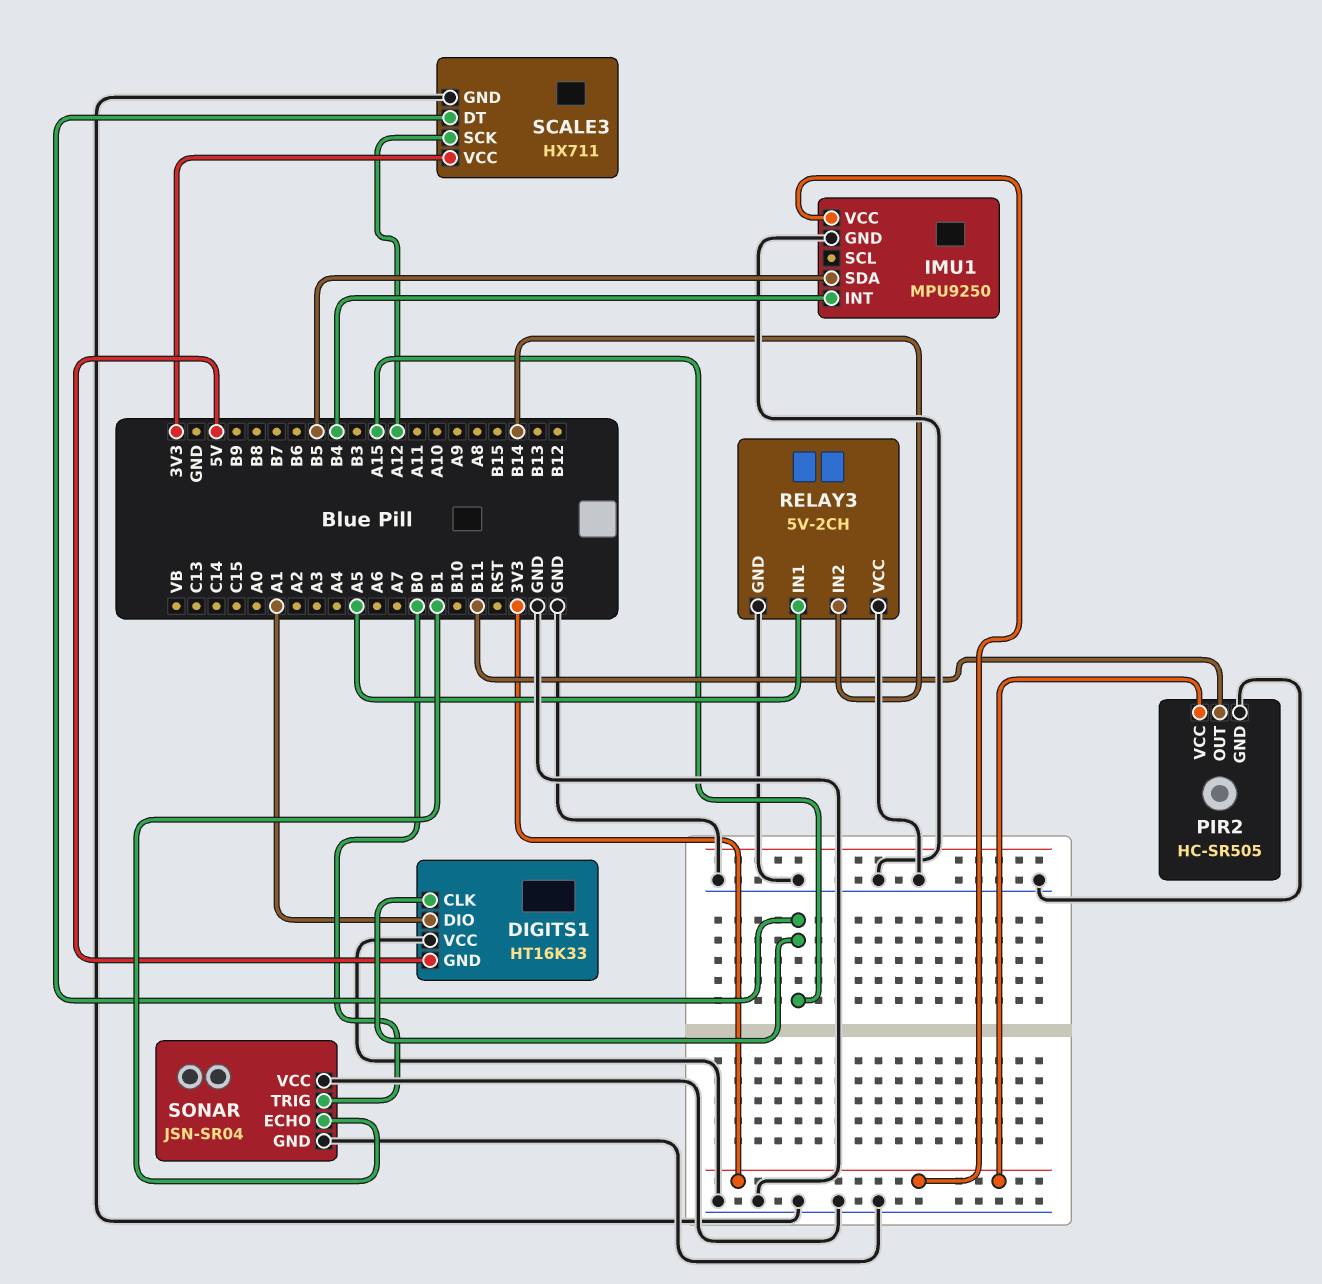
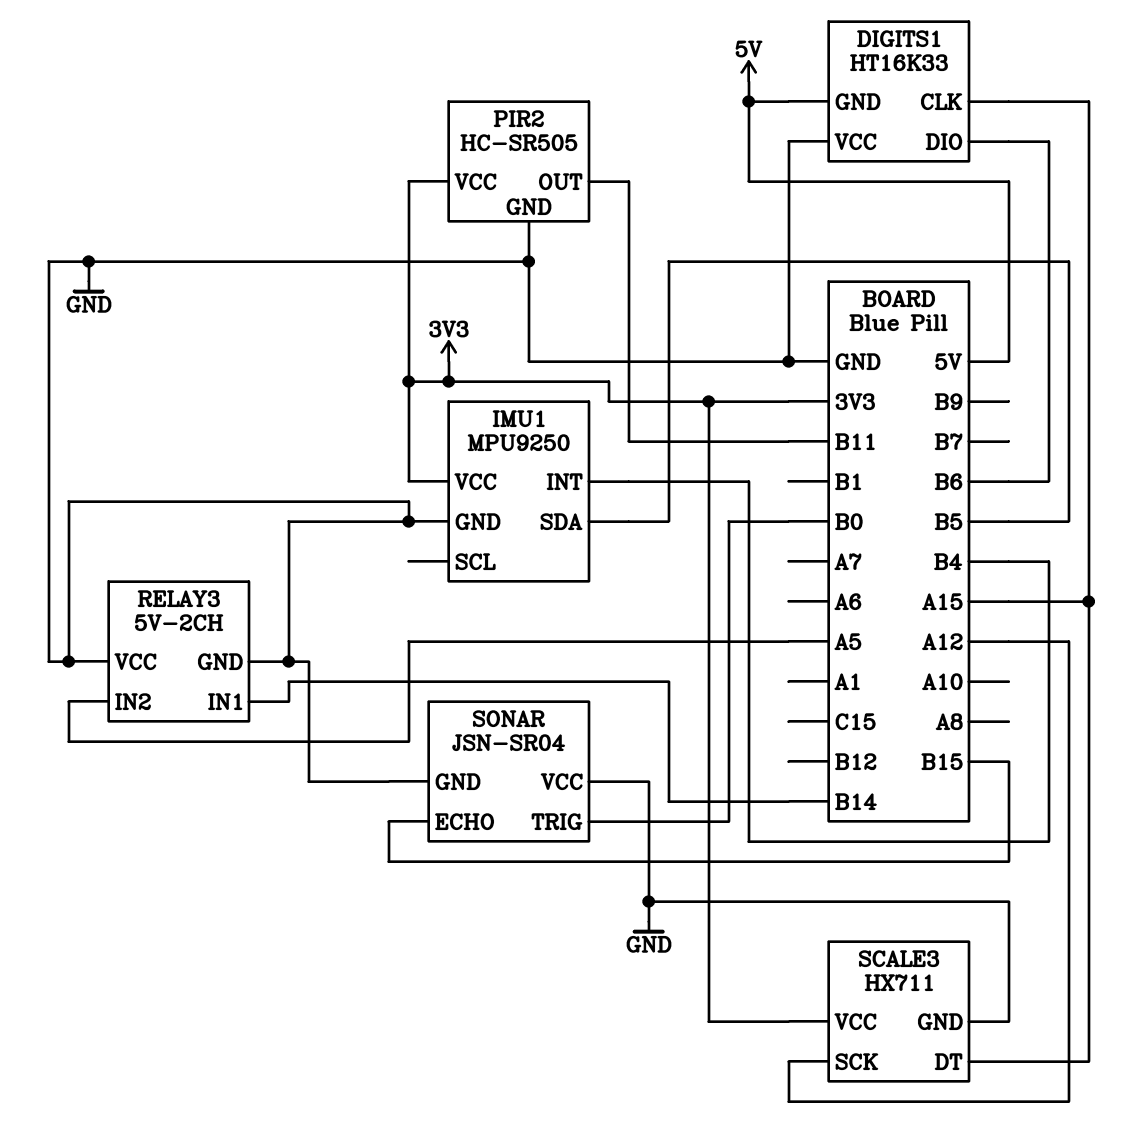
DIGITS1 pin DIO: A1 -> B6
RELAY3 pin IN1: A5 -> B14
RELAY3 pin IN2: B14 -> A5
SONAR pin ECHO: B1 -> B15

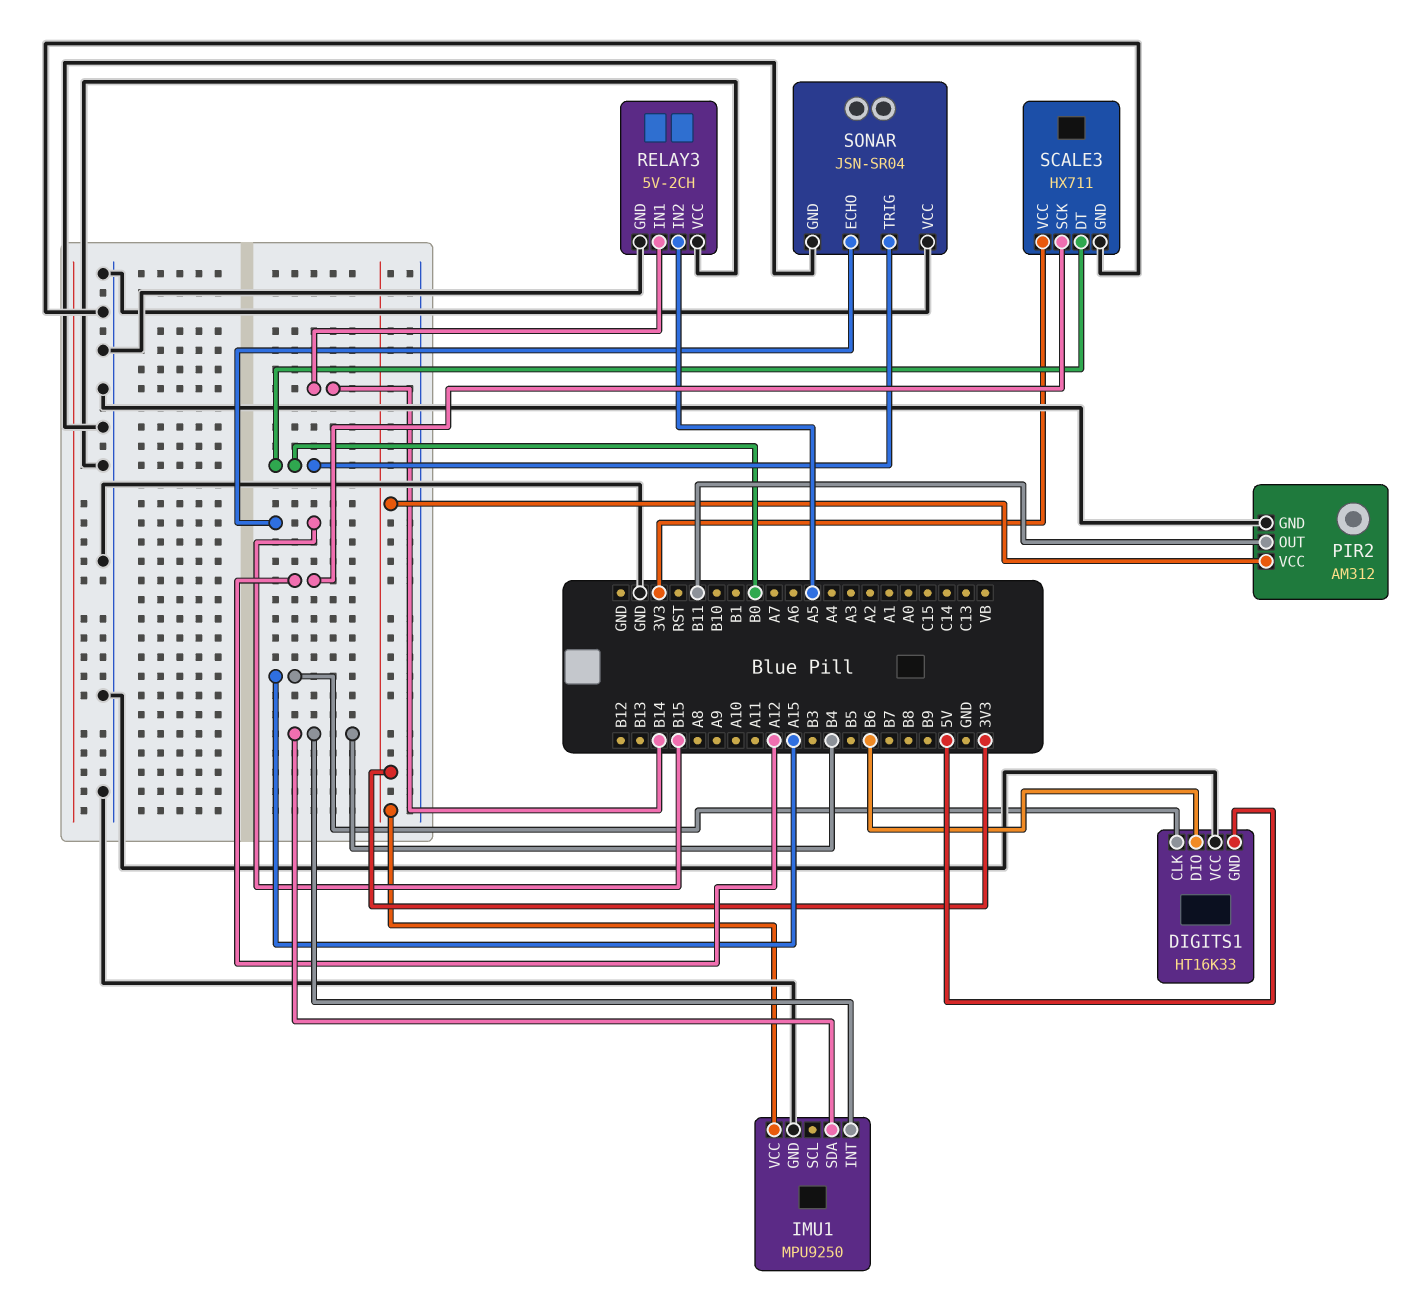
IMU1 pin SDA: B5 -> B4
PIR2: HC-SR505 -> AM312
SCALE3 pin DT: A15 -> B0

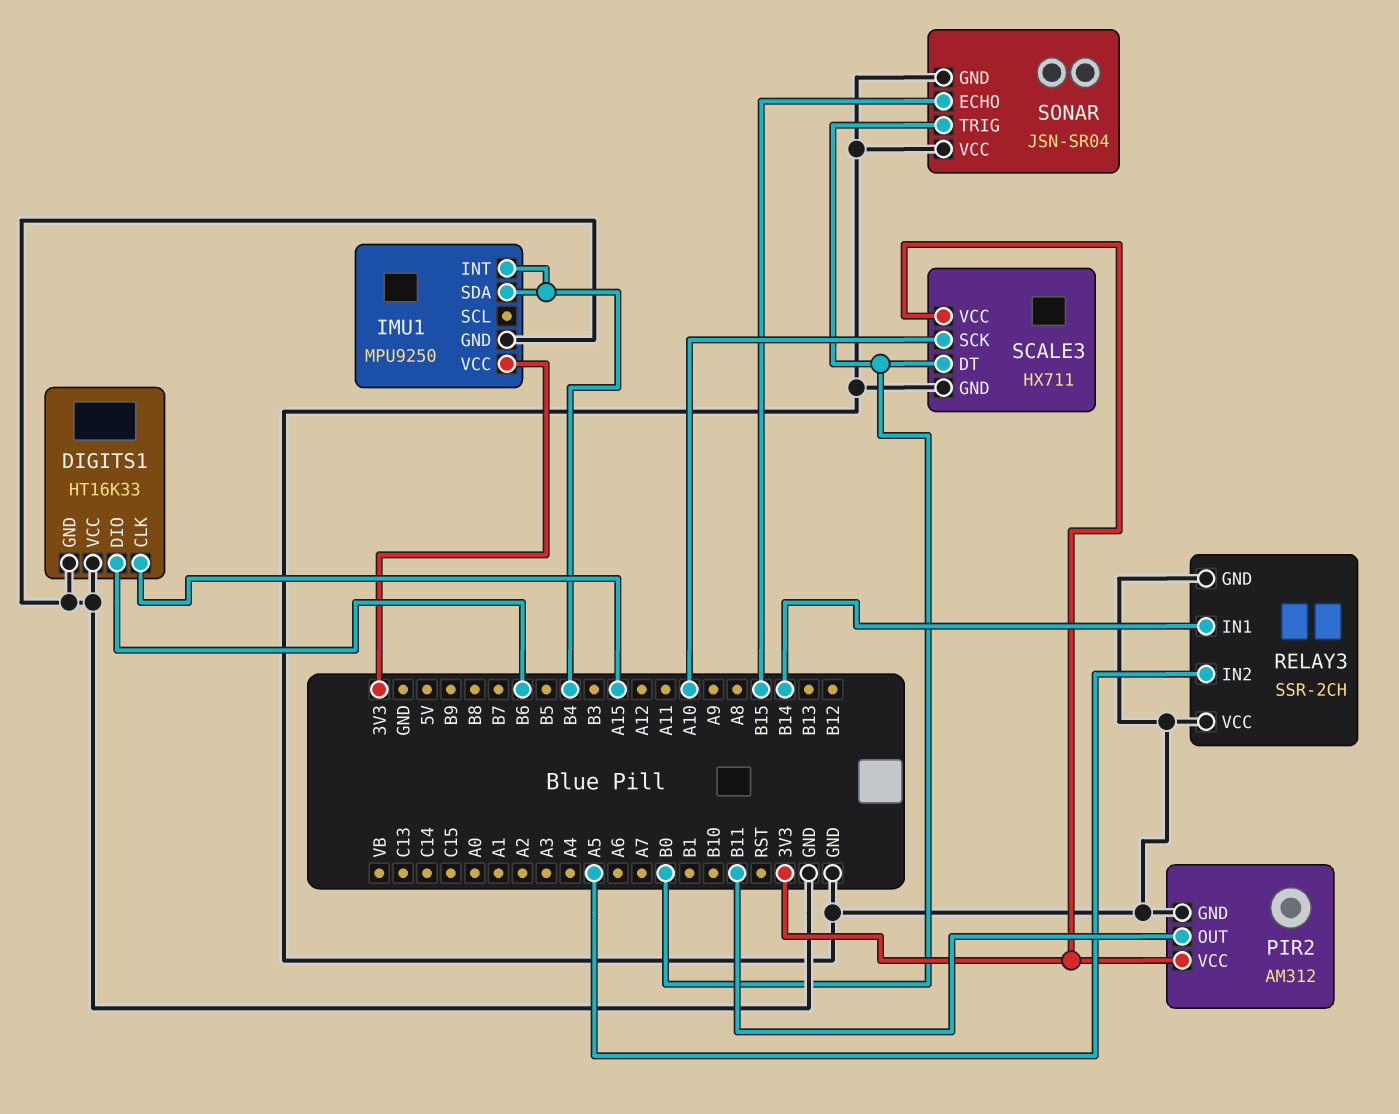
DIGITS1 pin GND: 5V -> GND
RELAY3: 5V-2CH -> SSR-2CH
SCALE3 pin SCK: A12 -> A10

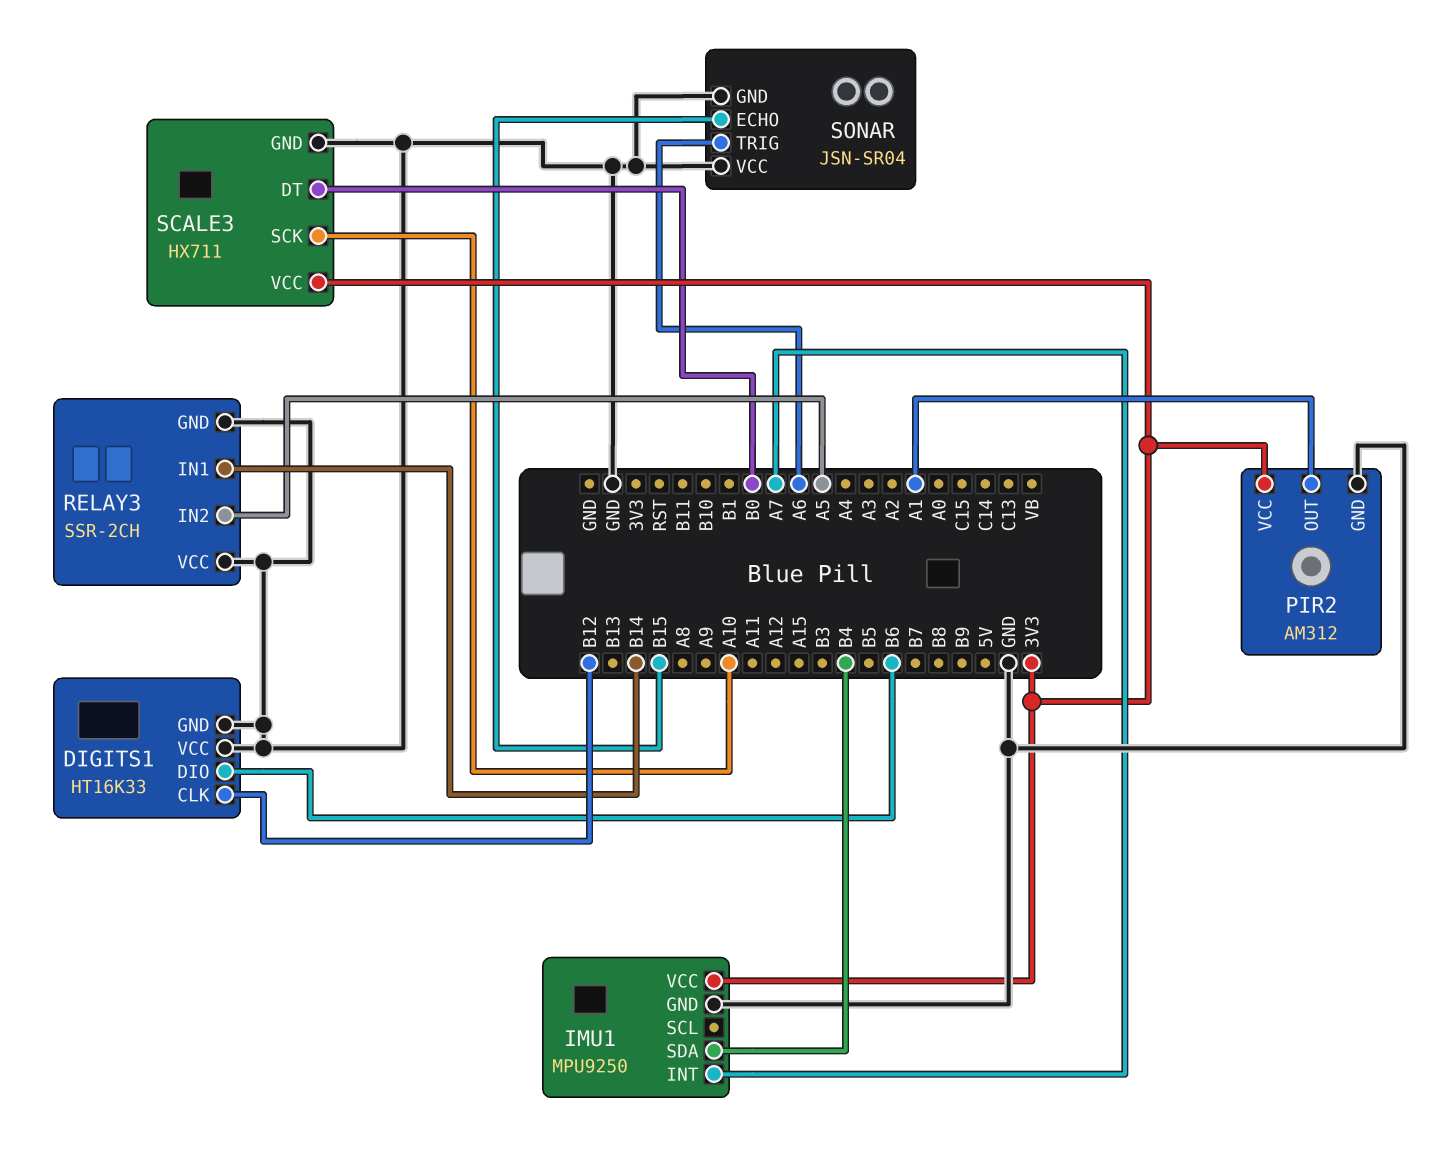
DIGITS1 pin CLK: A15 -> B12
IMU1 pin INT: B4 -> A7
PIR2 pin OUT: B11 -> A1
SONAR pin TRIG: B0 -> A6

